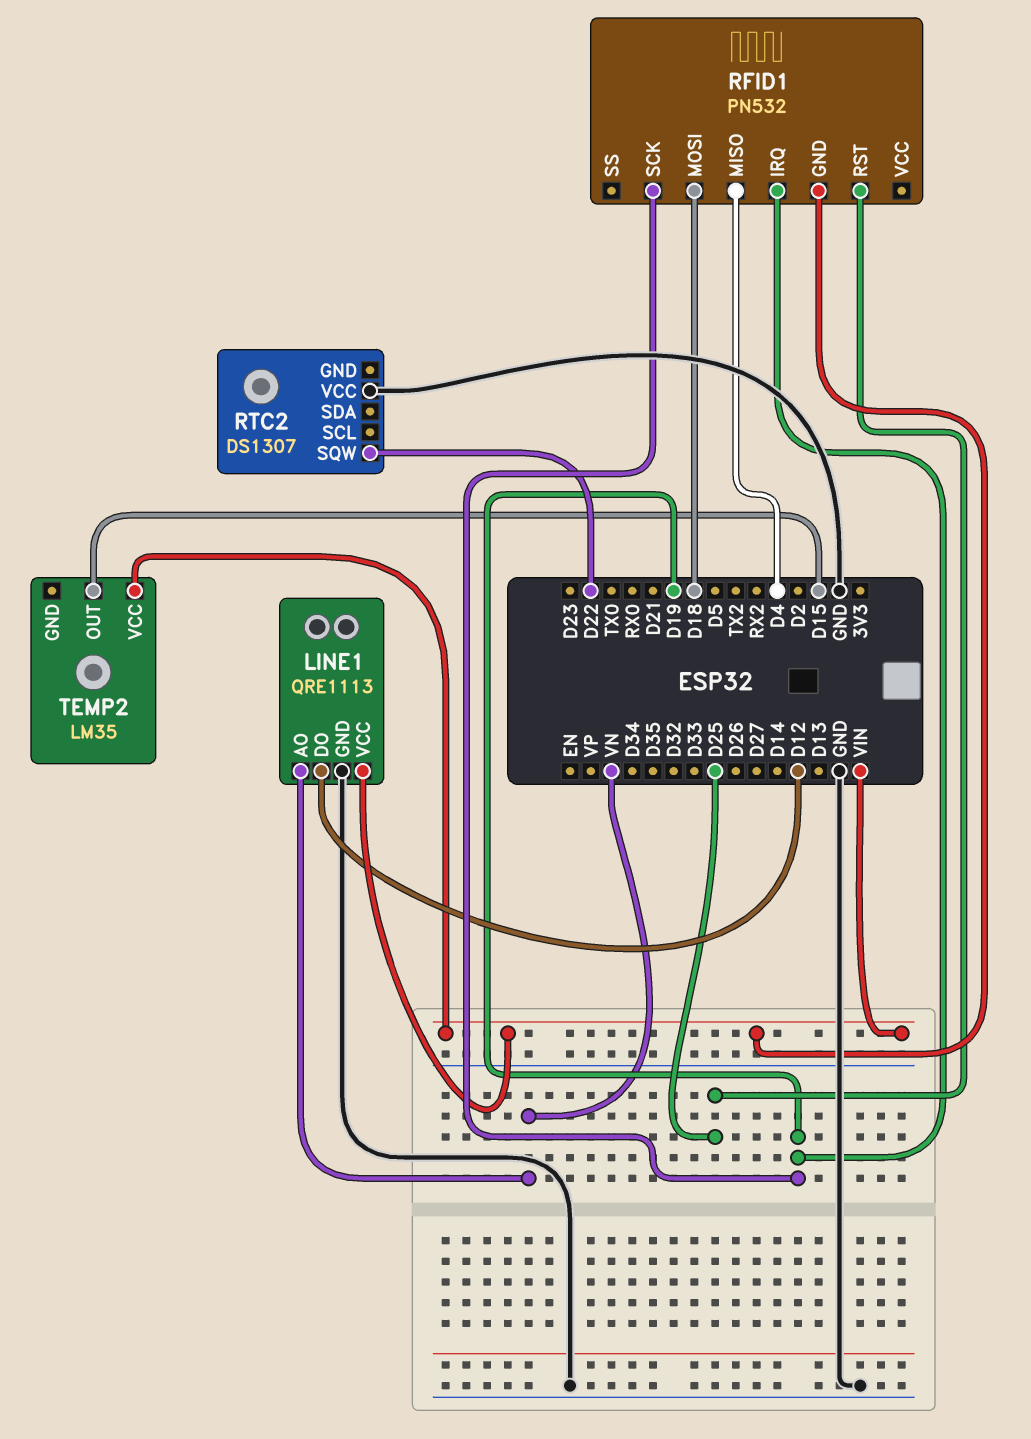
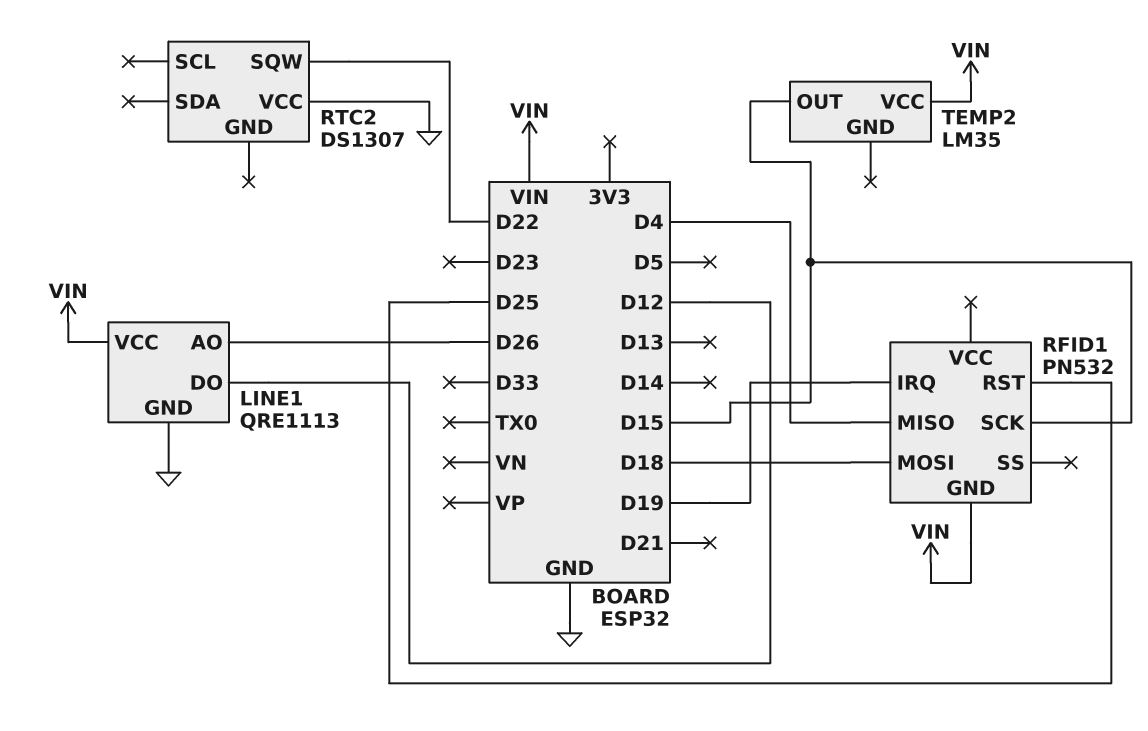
LINE1 pin AO: VN -> D26
RFID1 pin SCK: D19 -> D15

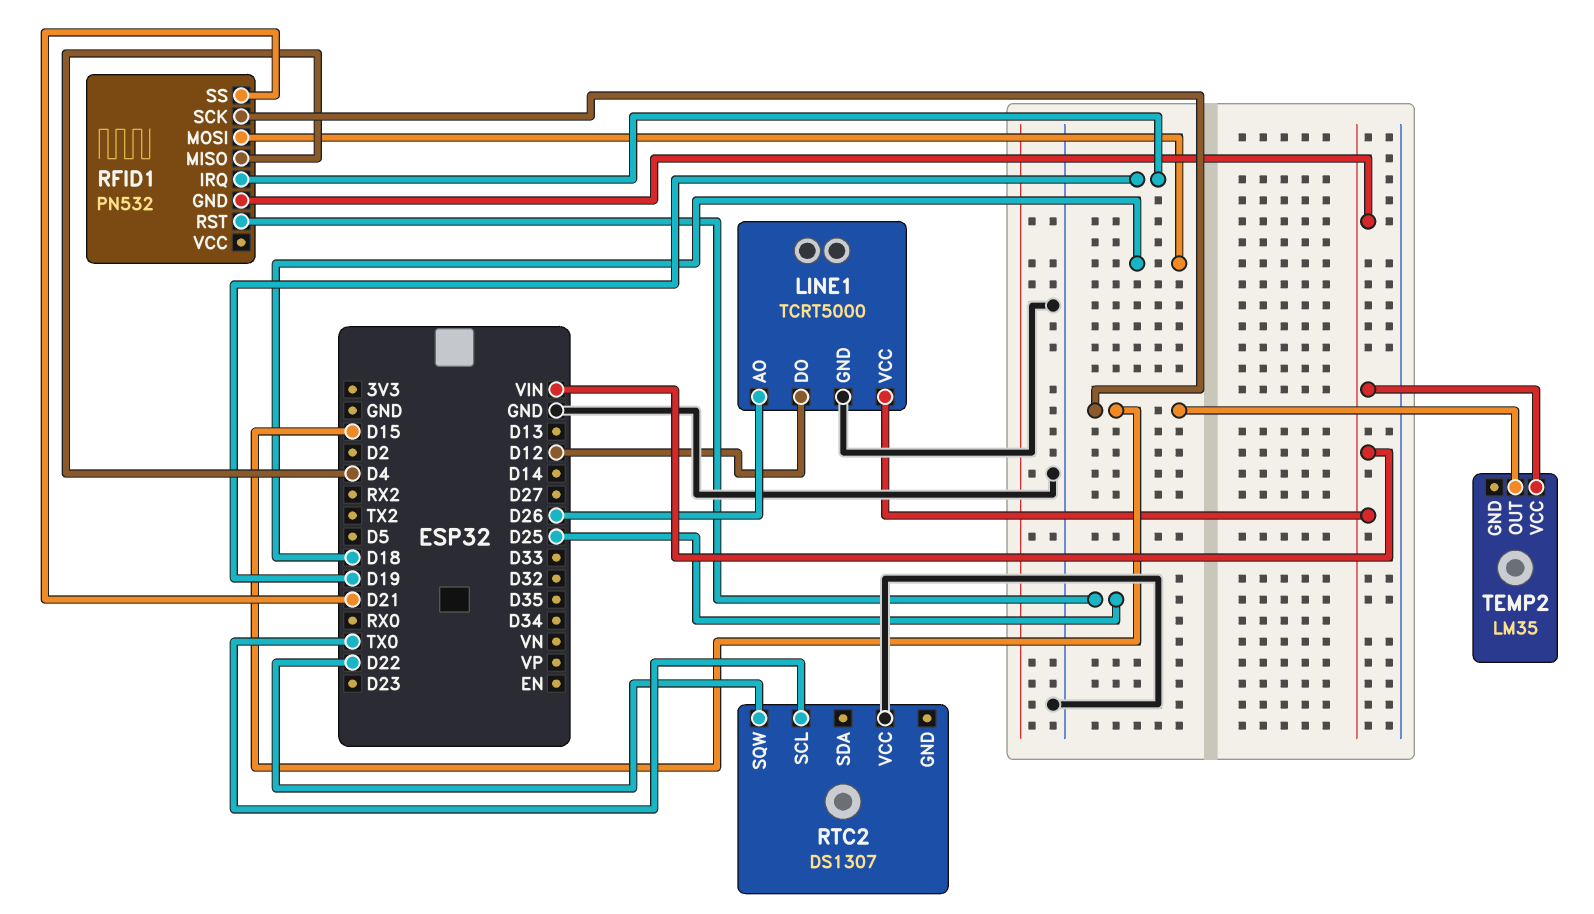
LINE1: QRE1113 -> TCRT5000
RFID1 pin SS: none -> D21
RTC2 pin SCL: none -> TX0

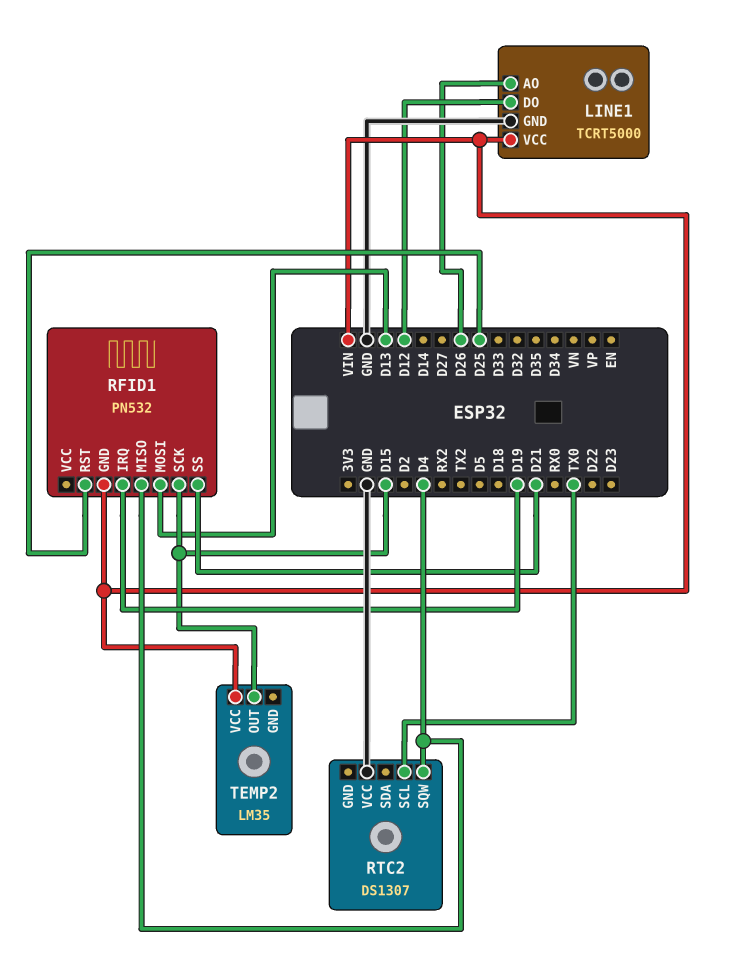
RFID1 pin MOSI: D18 -> D13
RTC2 pin SQW: D22 -> D4

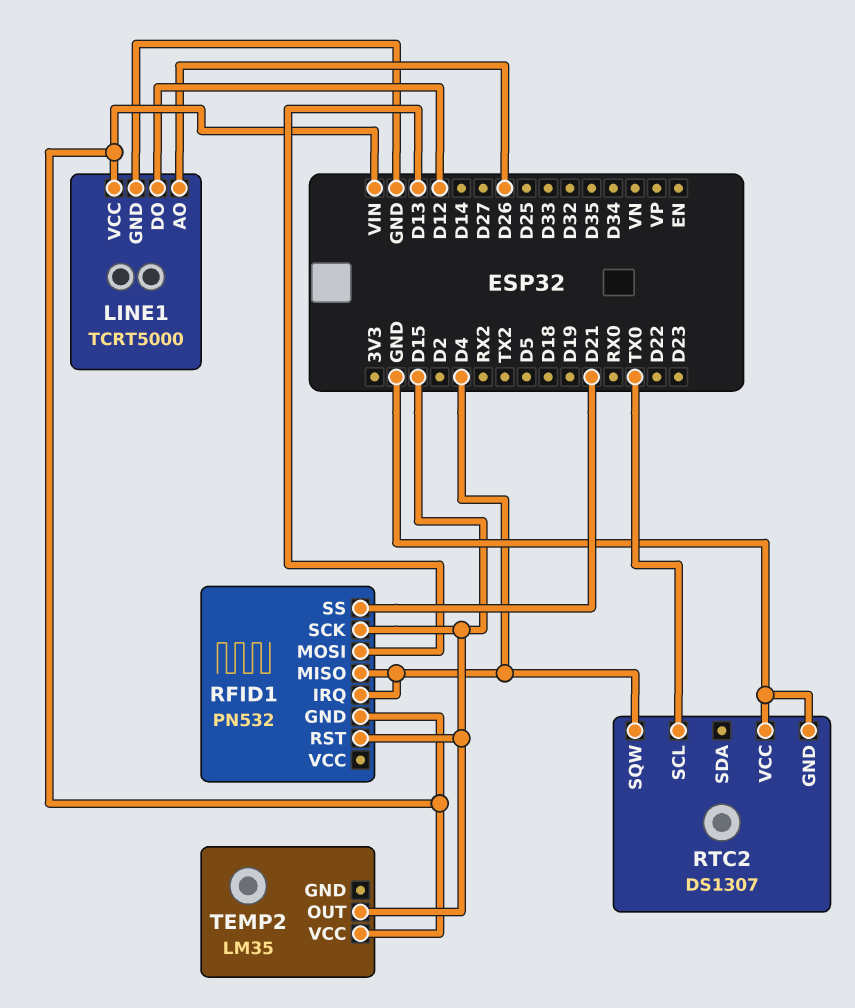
RFID1 pin IRQ: D19 -> D4
RFID1 pin RST: D25 -> D15
RTC2 pin GND: none -> GND

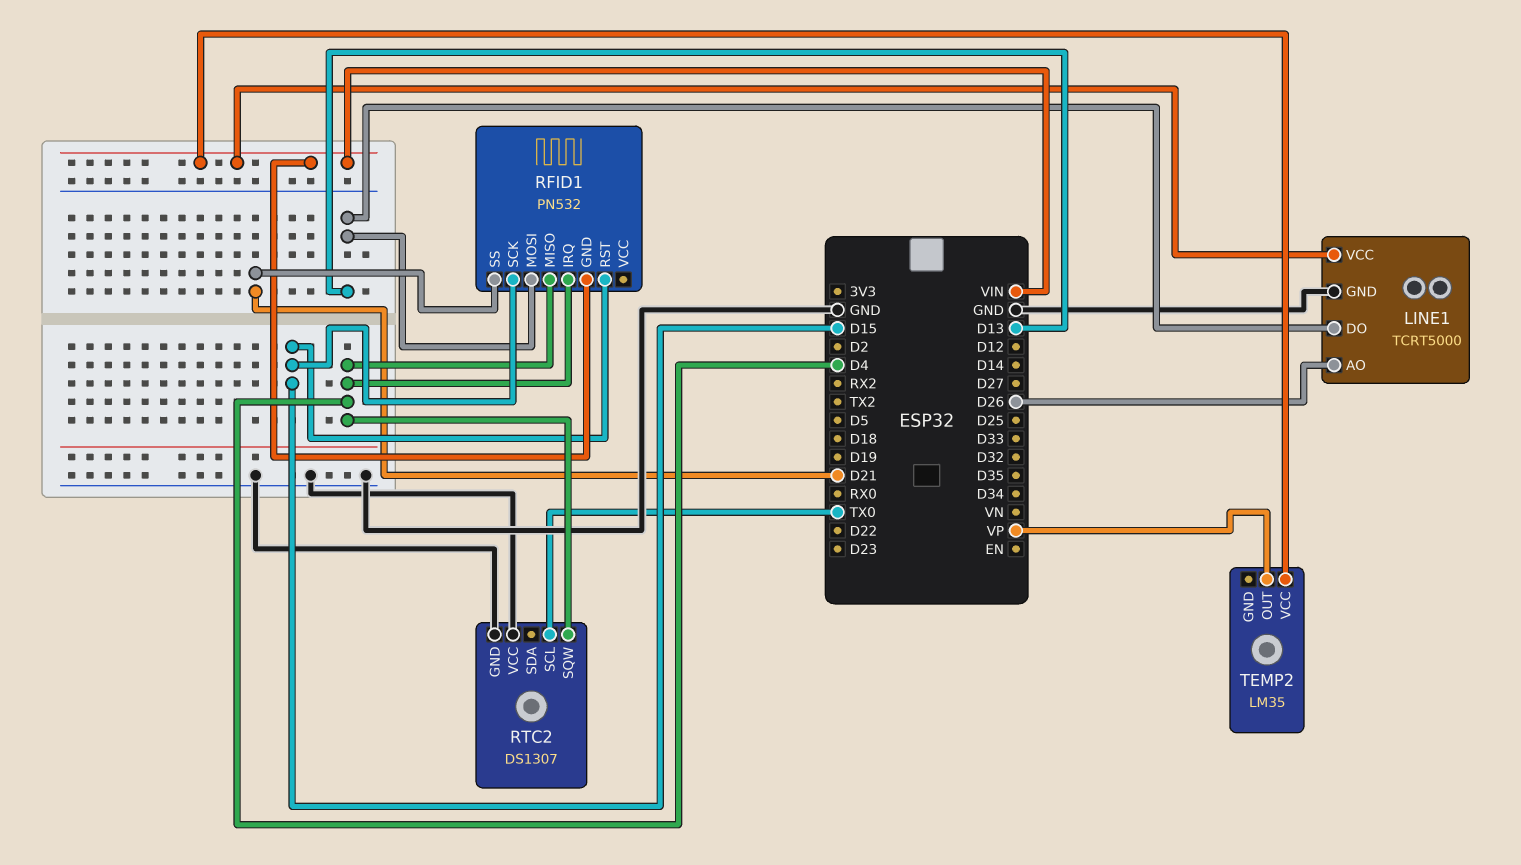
LINE1 pin DO: D12 -> D13
TEMP2 pin OUT: D15 -> VP

